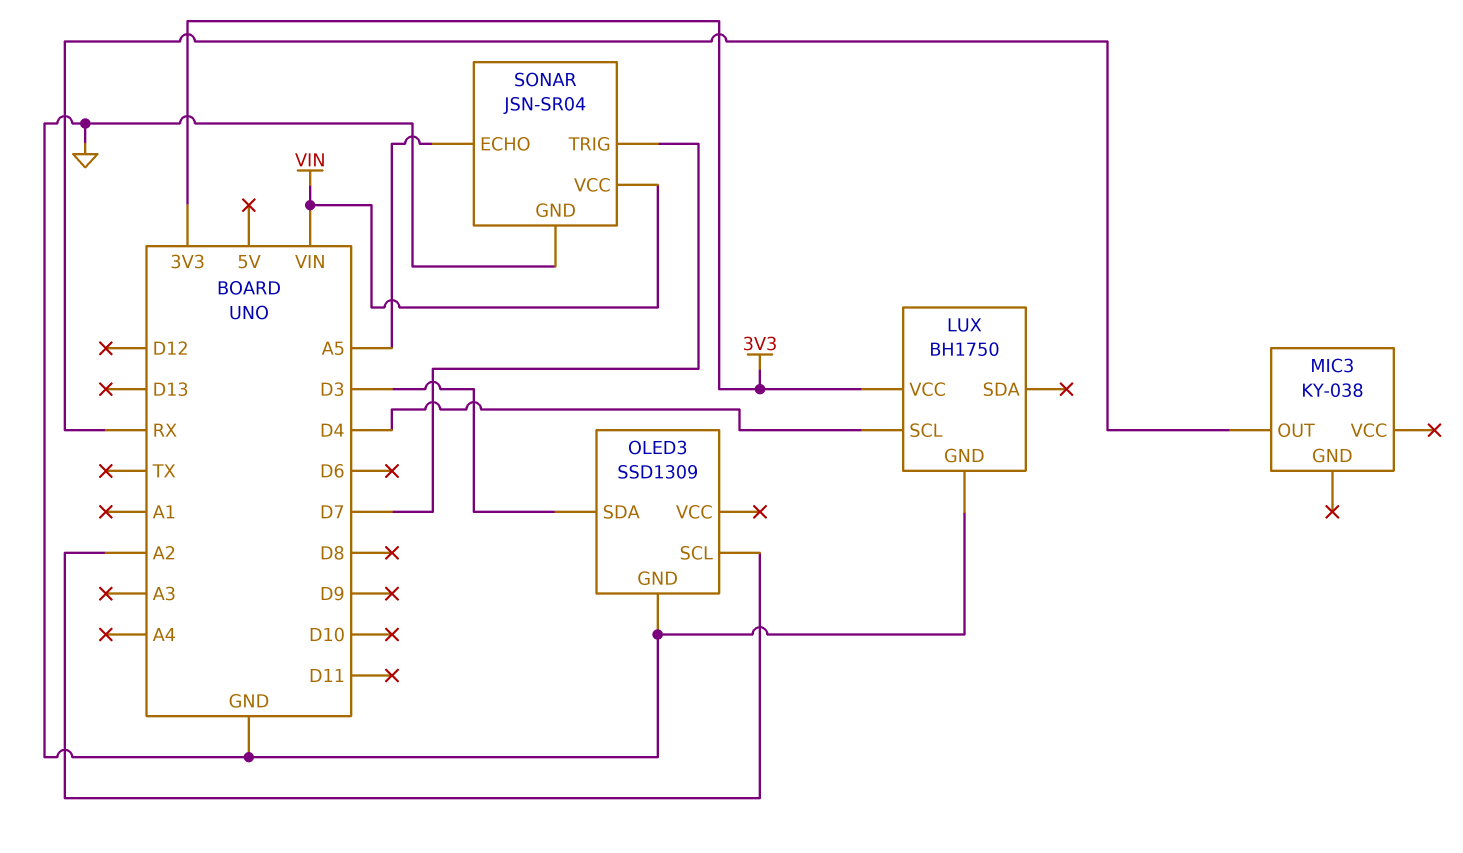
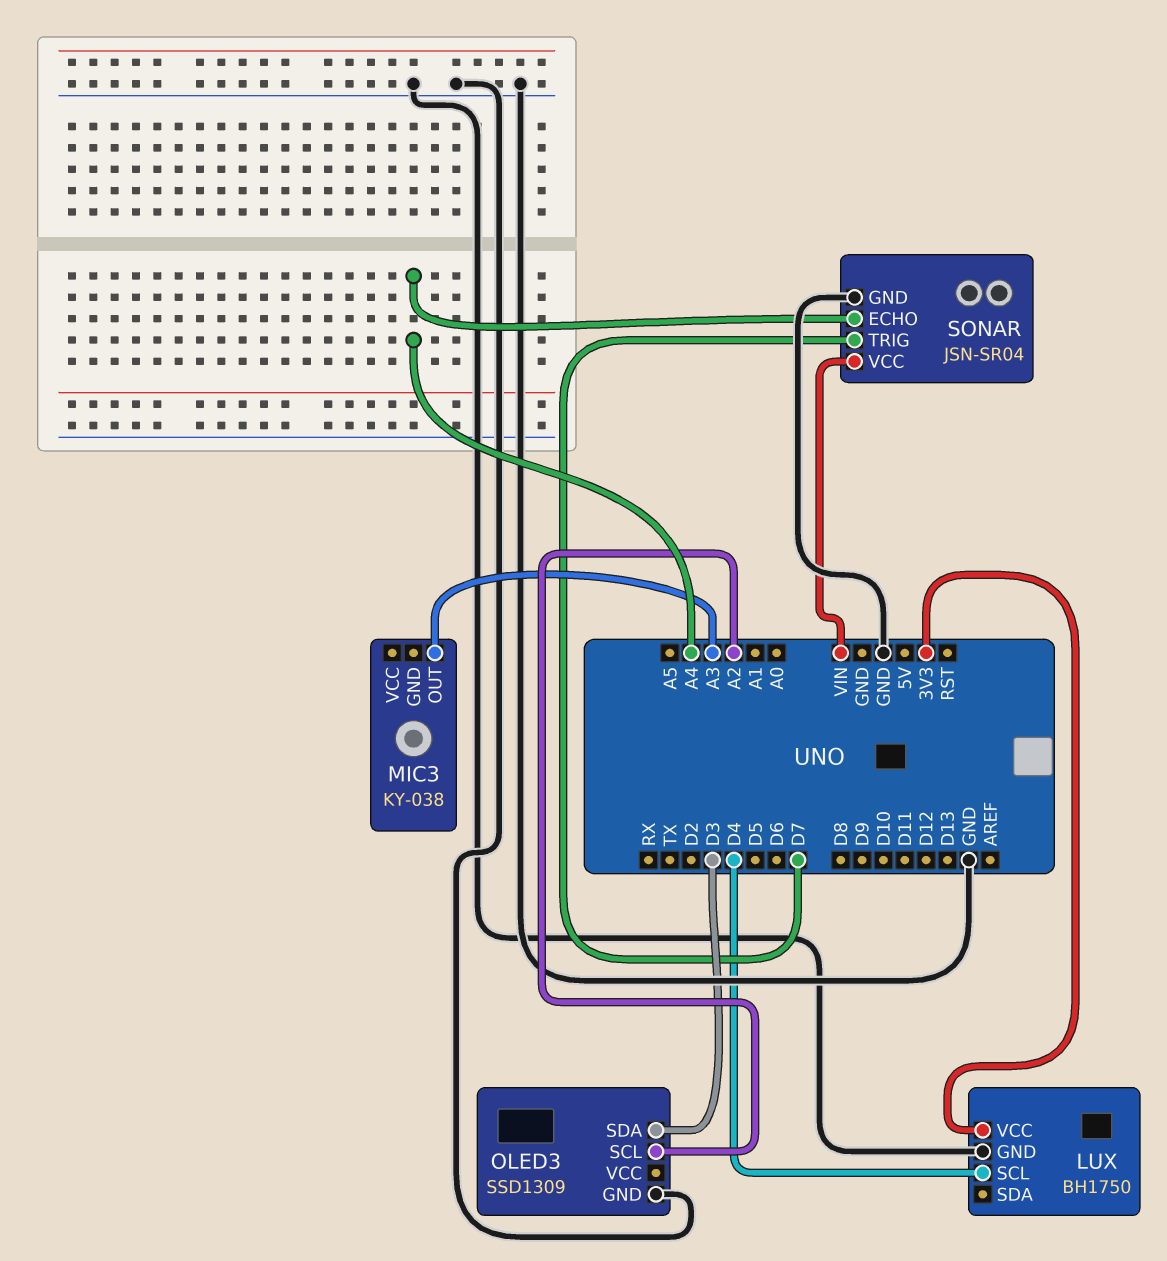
MIC3 pin OUT: RX -> A3
SONAR pin ECHO: A5 -> A4

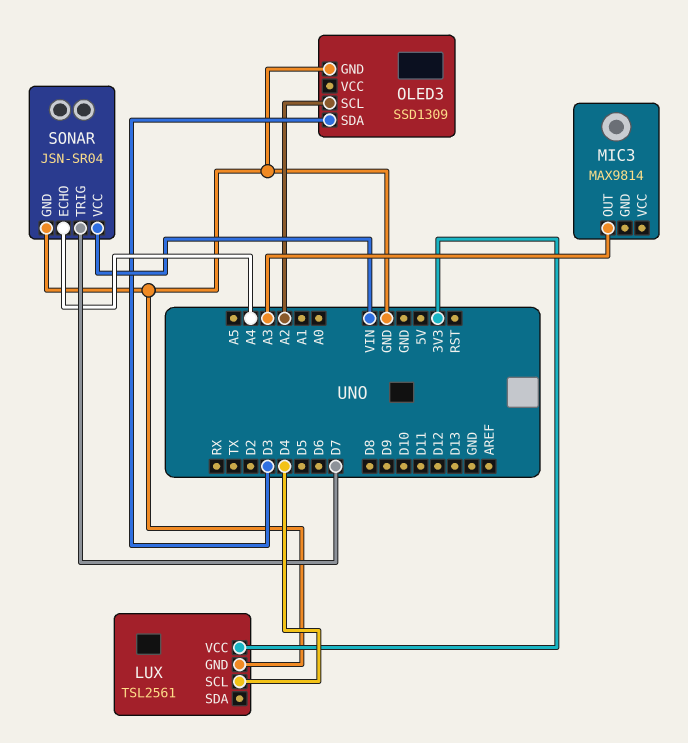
LUX: BH1750 -> TSL2561
MIC3: KY-038 -> MAX9814

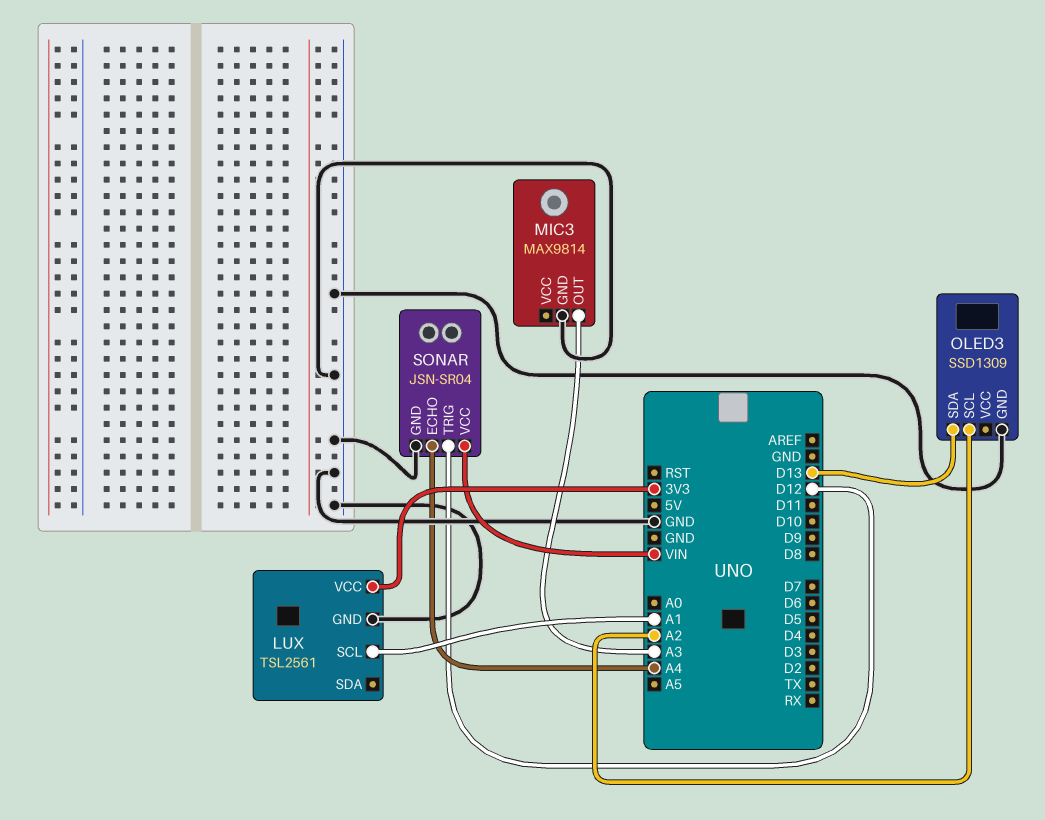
LUX pin SCL: D4 -> A1
MIC3 pin GND: none -> GND
OLED3 pin SDA: D3 -> D13
SONAR pin TRIG: D7 -> D12

